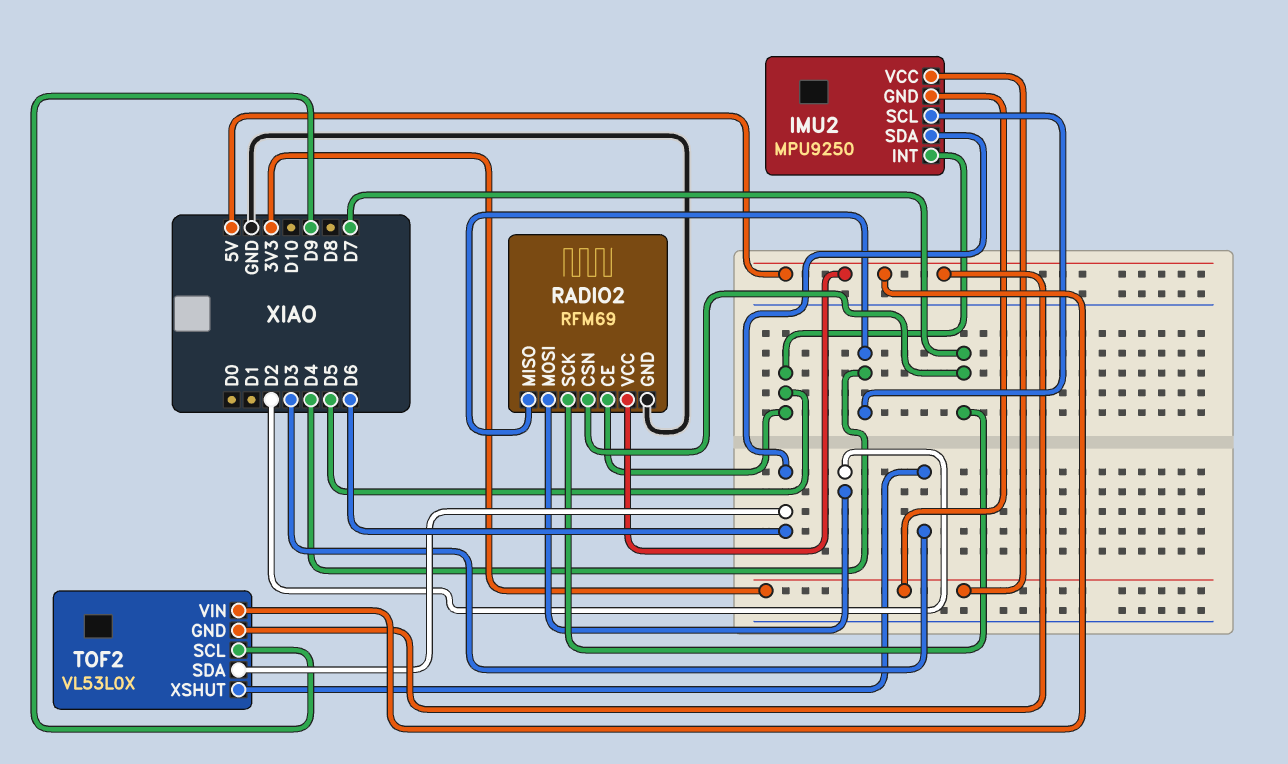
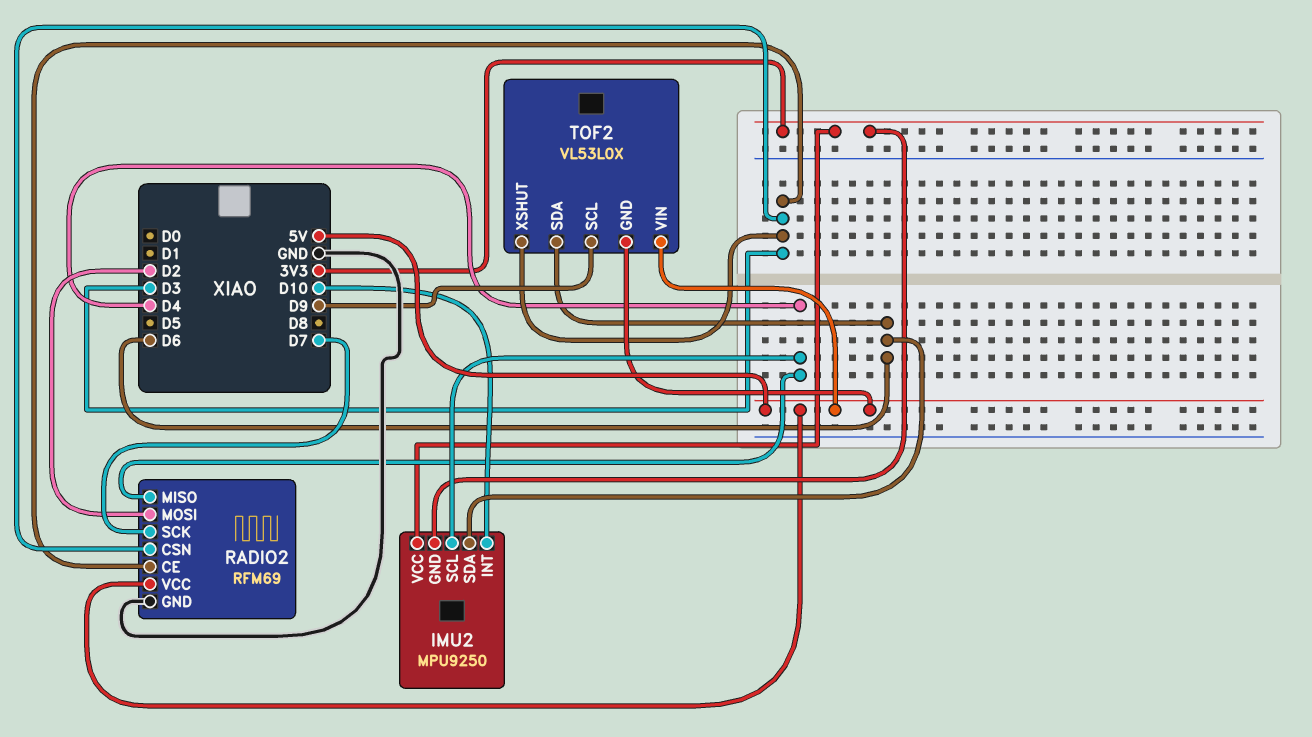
IMU2 pin INT: D5 -> D10
RADIO2 pin CE: D5 -> D3
RADIO2 pin CSN: D7 -> D3

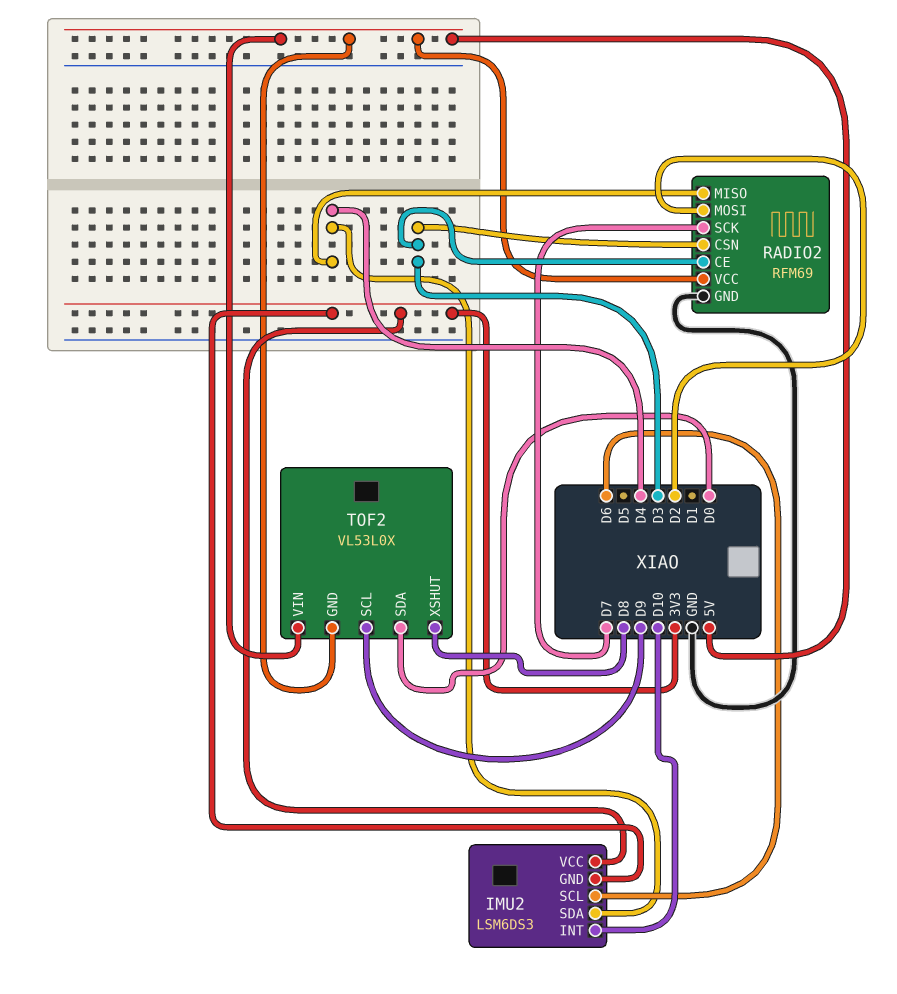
IMU2: MPU9250 -> LSM6DS3
IMU2 pin SCL: D4 -> D6
IMU2 pin SDA: D6 -> D4
TOF2 pin SDA: D6 -> D0
TOF2 pin XSHUT: D3 -> D8

